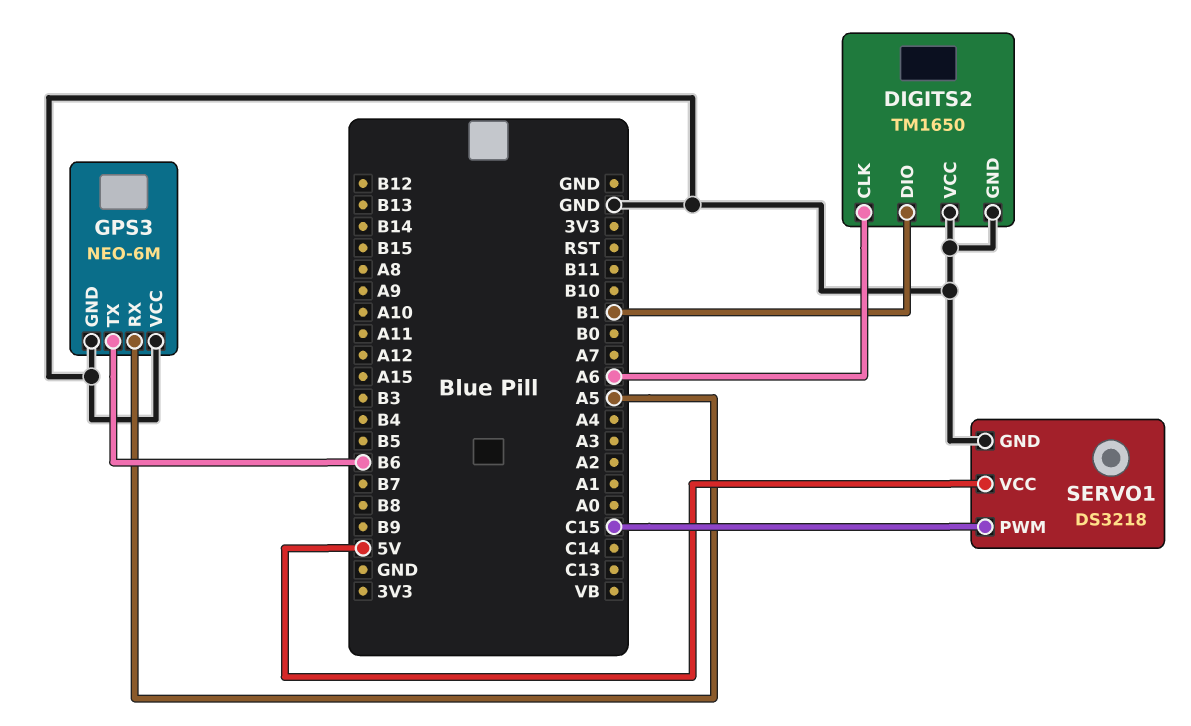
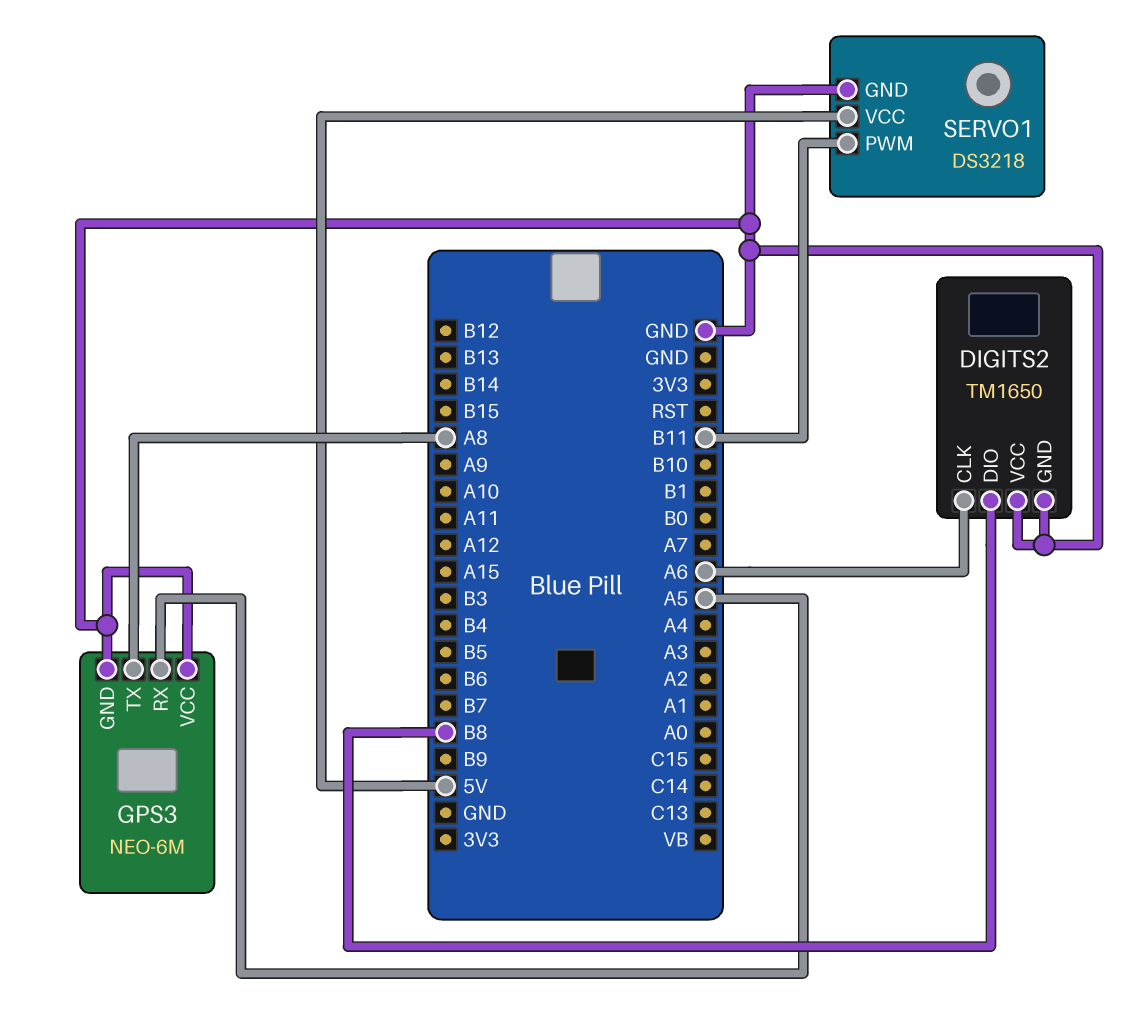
DIGITS2 pin DIO: B1 -> B8
GPS3 pin TX: B6 -> A8
SERVO1 pin PWM: C15 -> B11

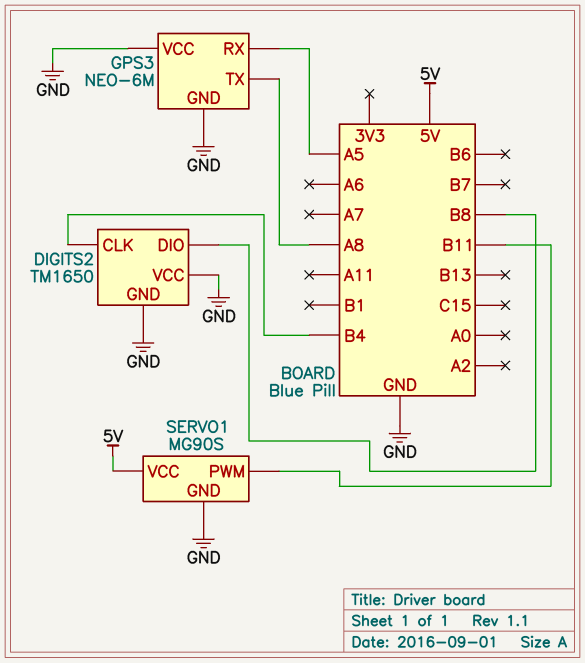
DIGITS2 pin CLK: A6 -> B4
SERVO1: DS3218 -> MG90S

